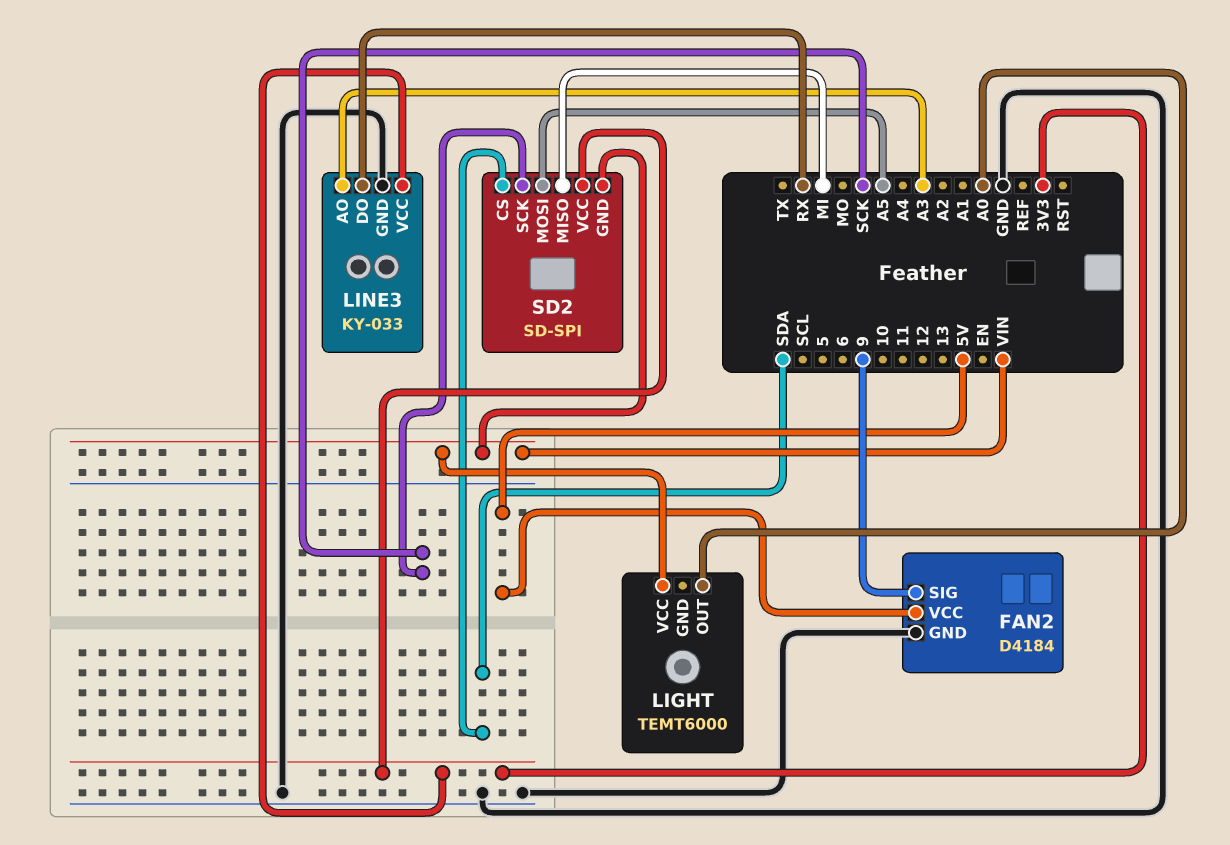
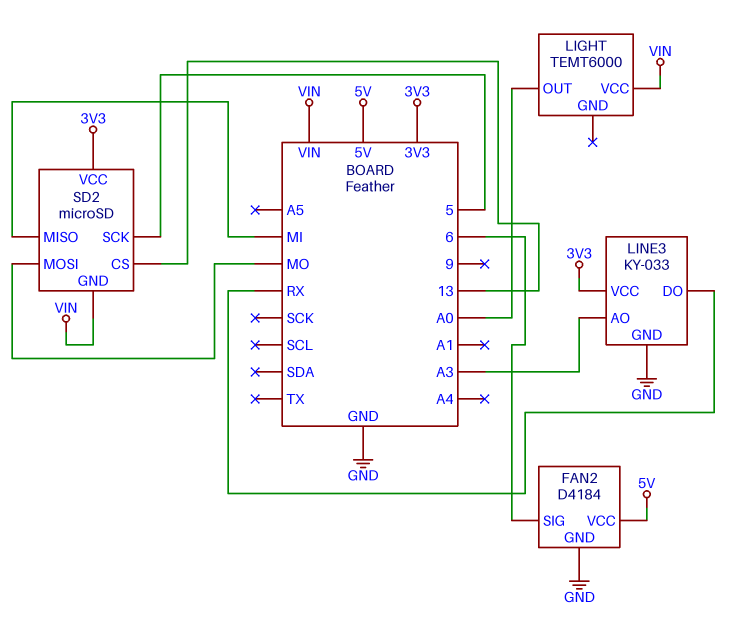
FAN2 pin SIG: 9 -> 6
SD2: SD-SPI -> microSD
SD2 pin CS: SDA -> 13
SD2 pin MOSI: A5 -> MO
SD2 pin SCK: SCK -> 5

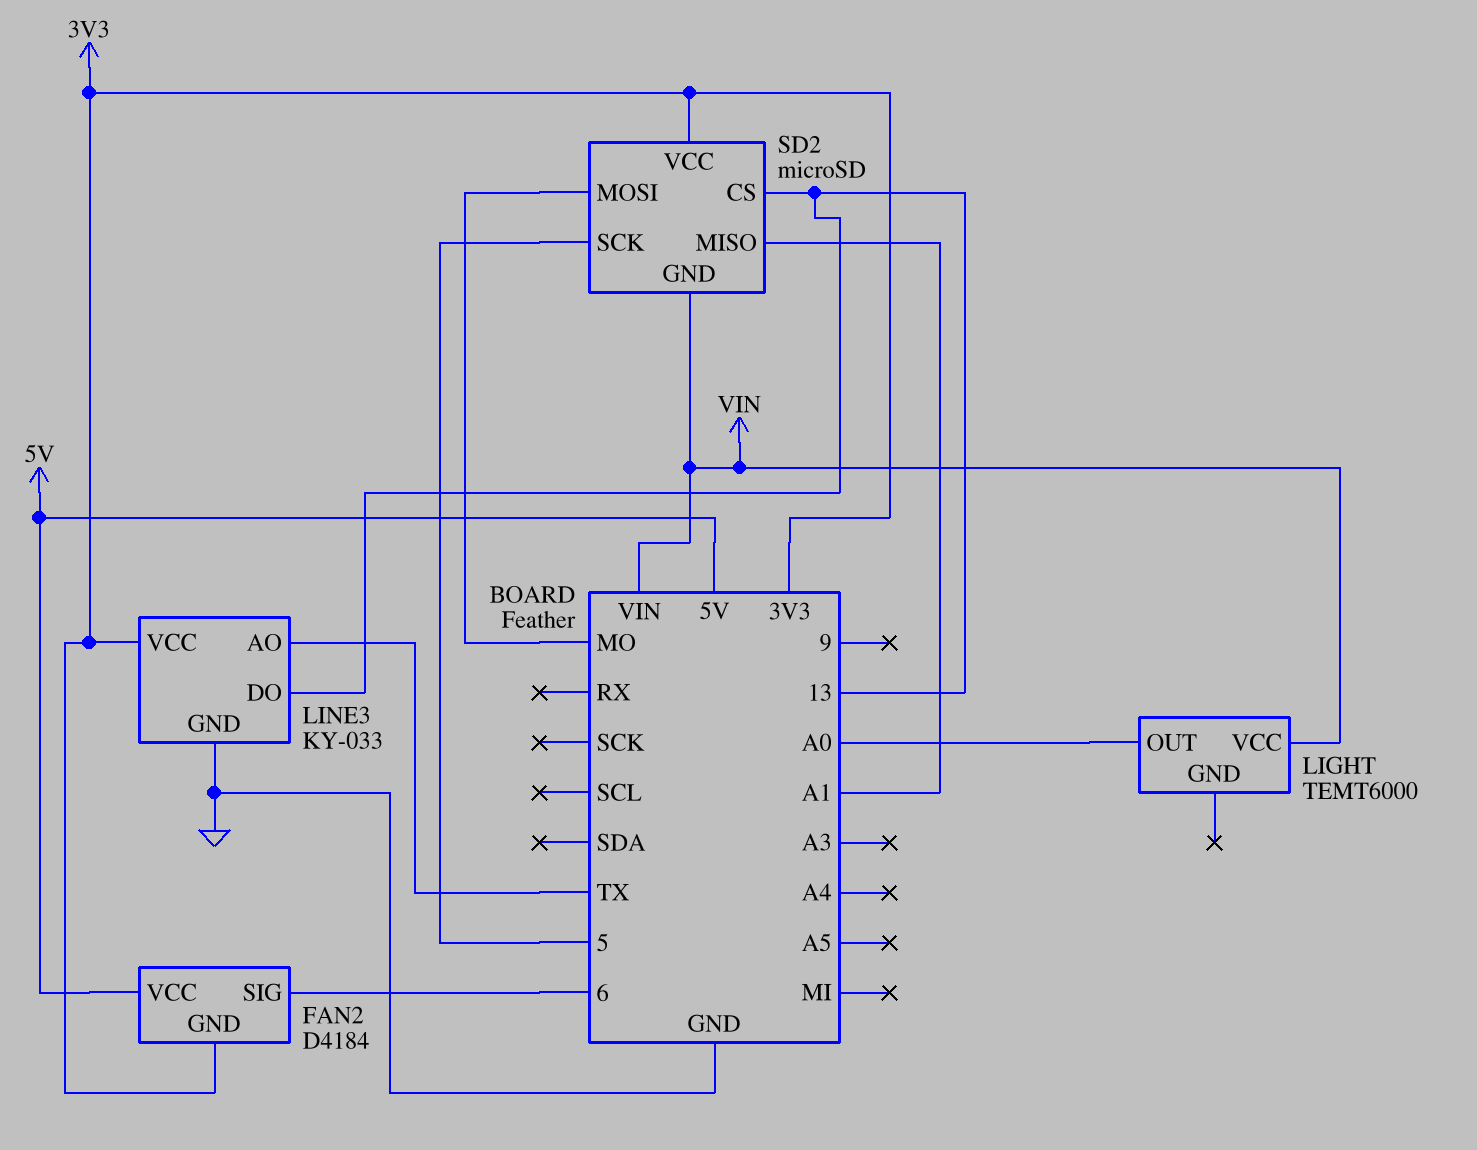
FAN2 pin GND: GND -> 3V3
LINE3 pin AO: A3 -> TX
LINE3 pin DO: RX -> 13
SD2 pin MISO: MI -> A1

